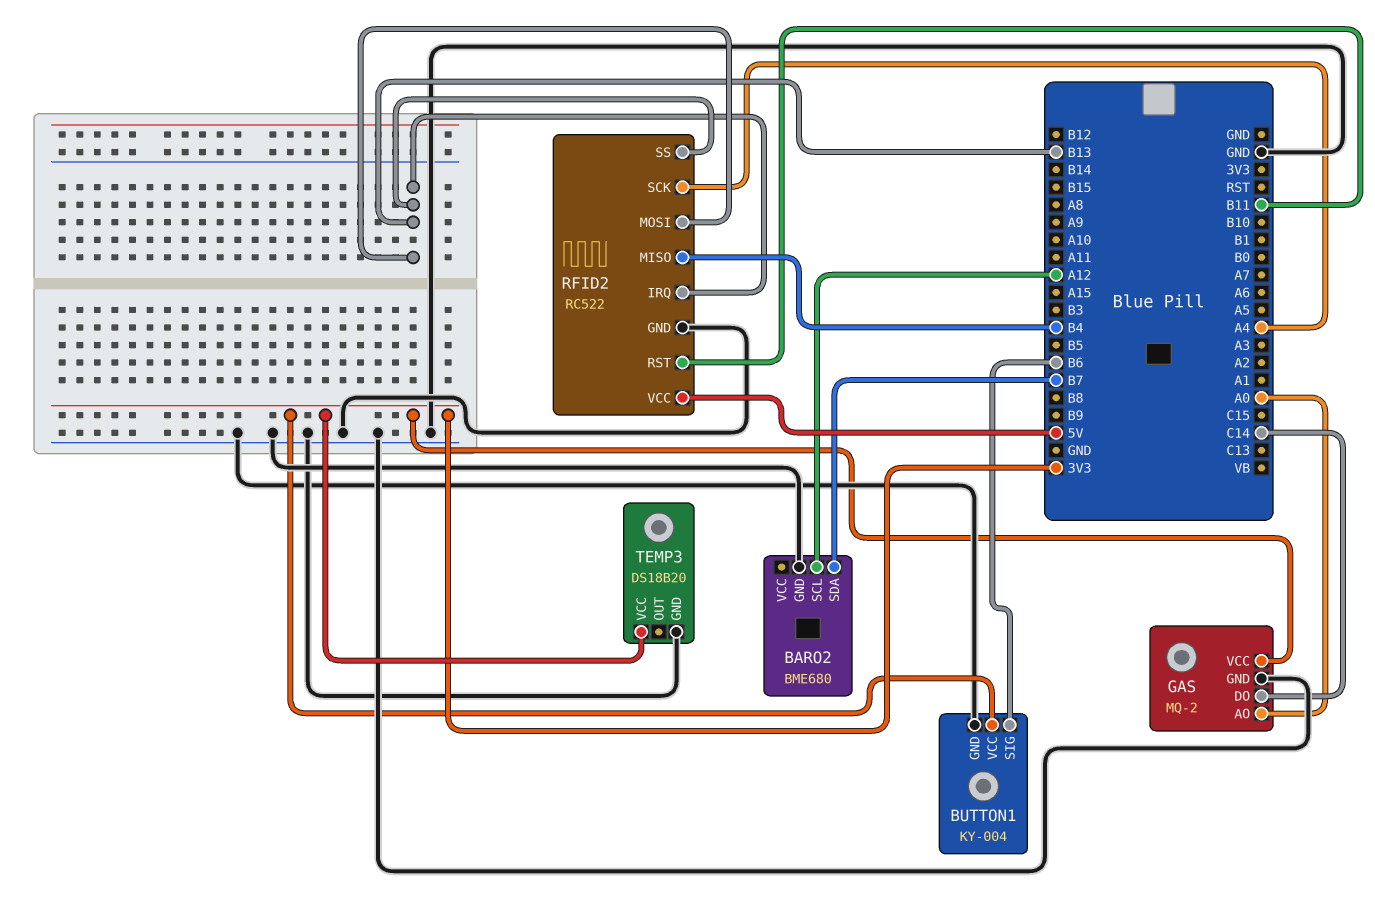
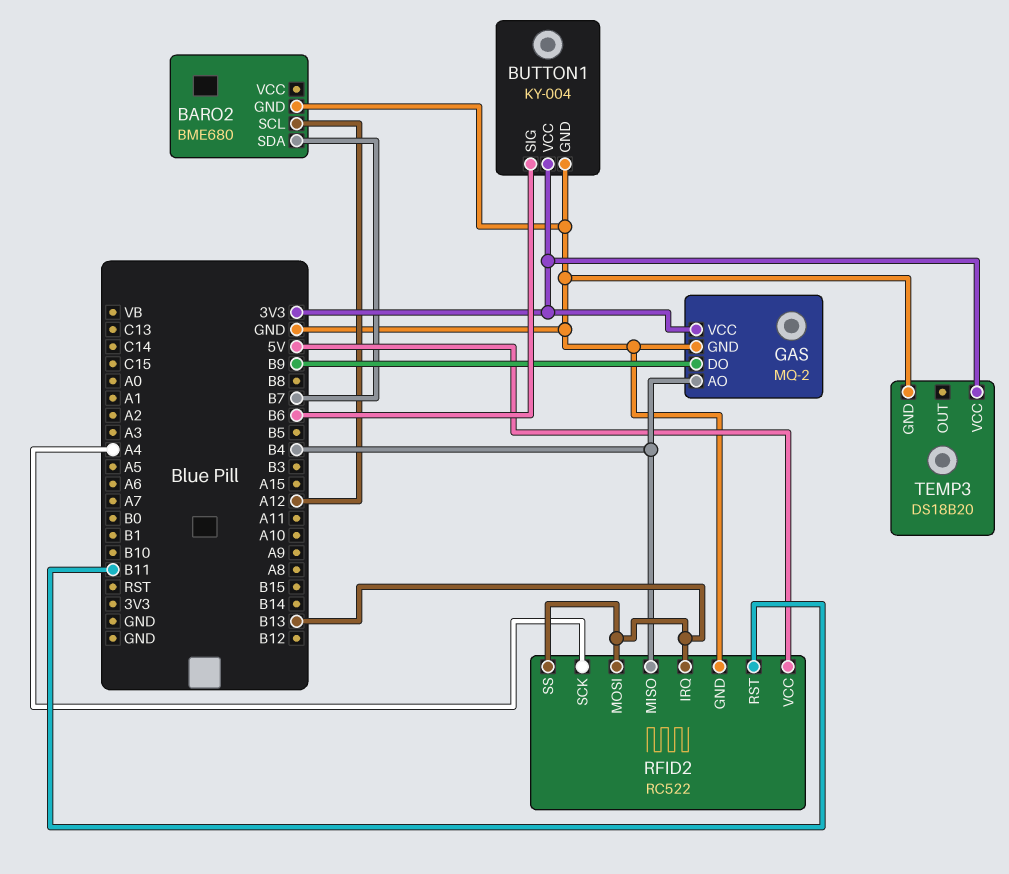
GAS pin AO: A0 -> B4
GAS pin DO: C14 -> B9

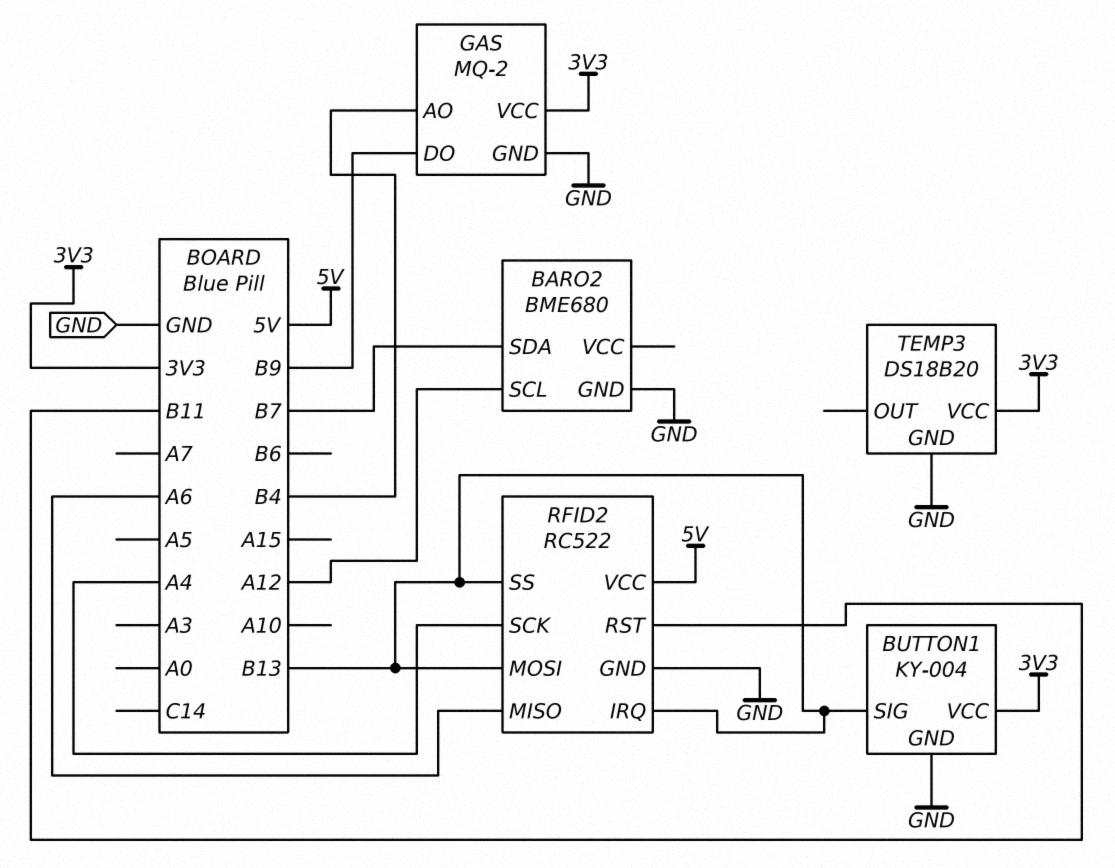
BUTTON1 pin SIG: B6 -> B13
RFID2 pin MISO: B4 -> A6

